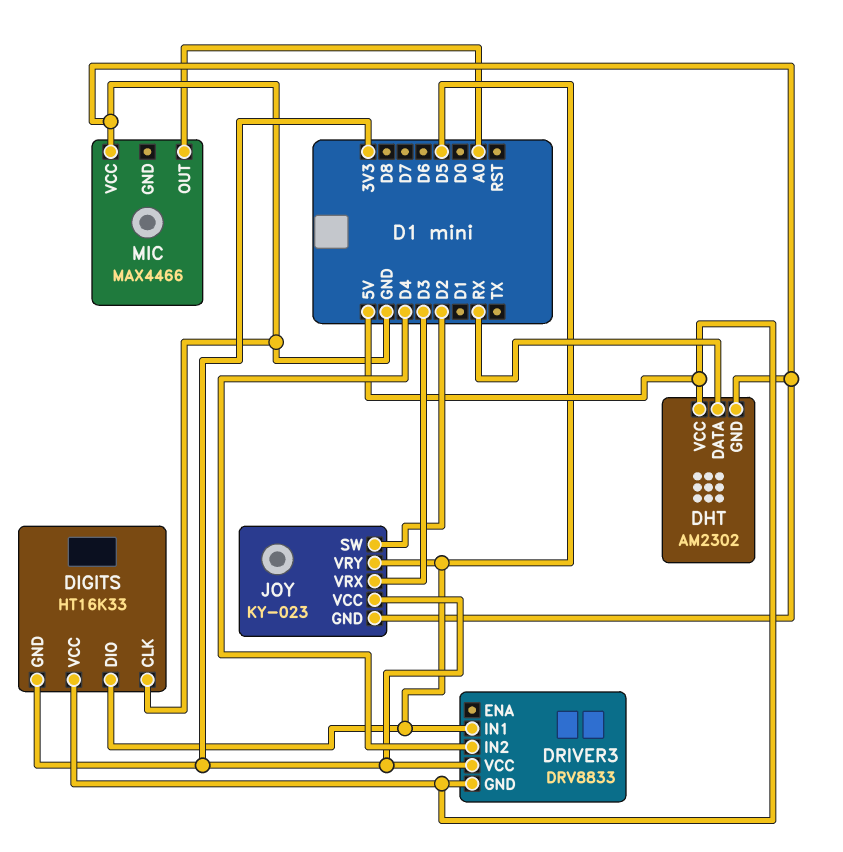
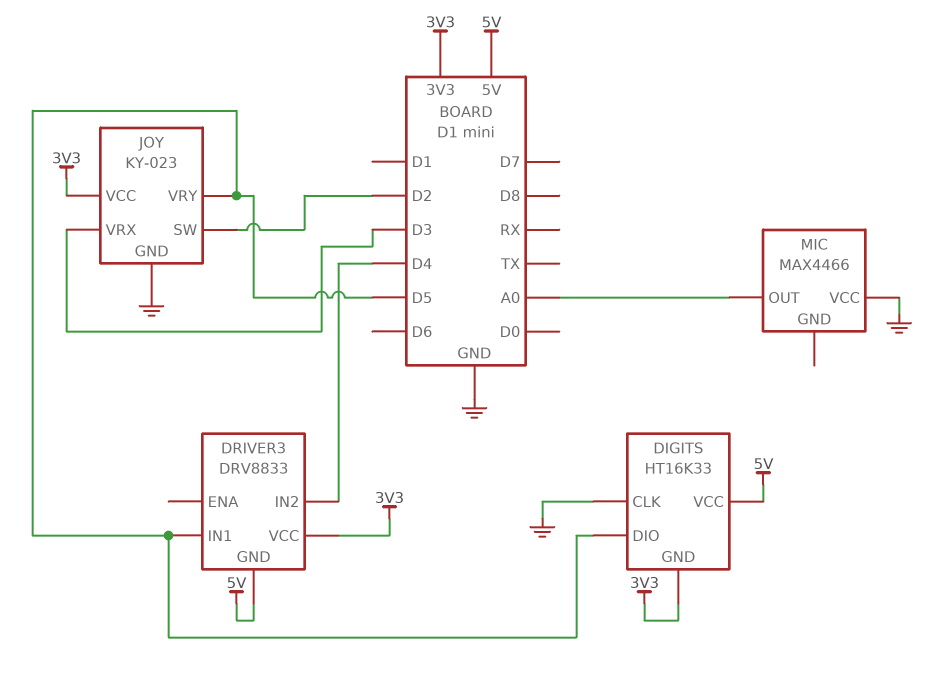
DHT: AM2302 -> none
DHT pin DATA: RX -> none
DHT pin GND: GND -> none
DHT pin VCC: 5V -> none

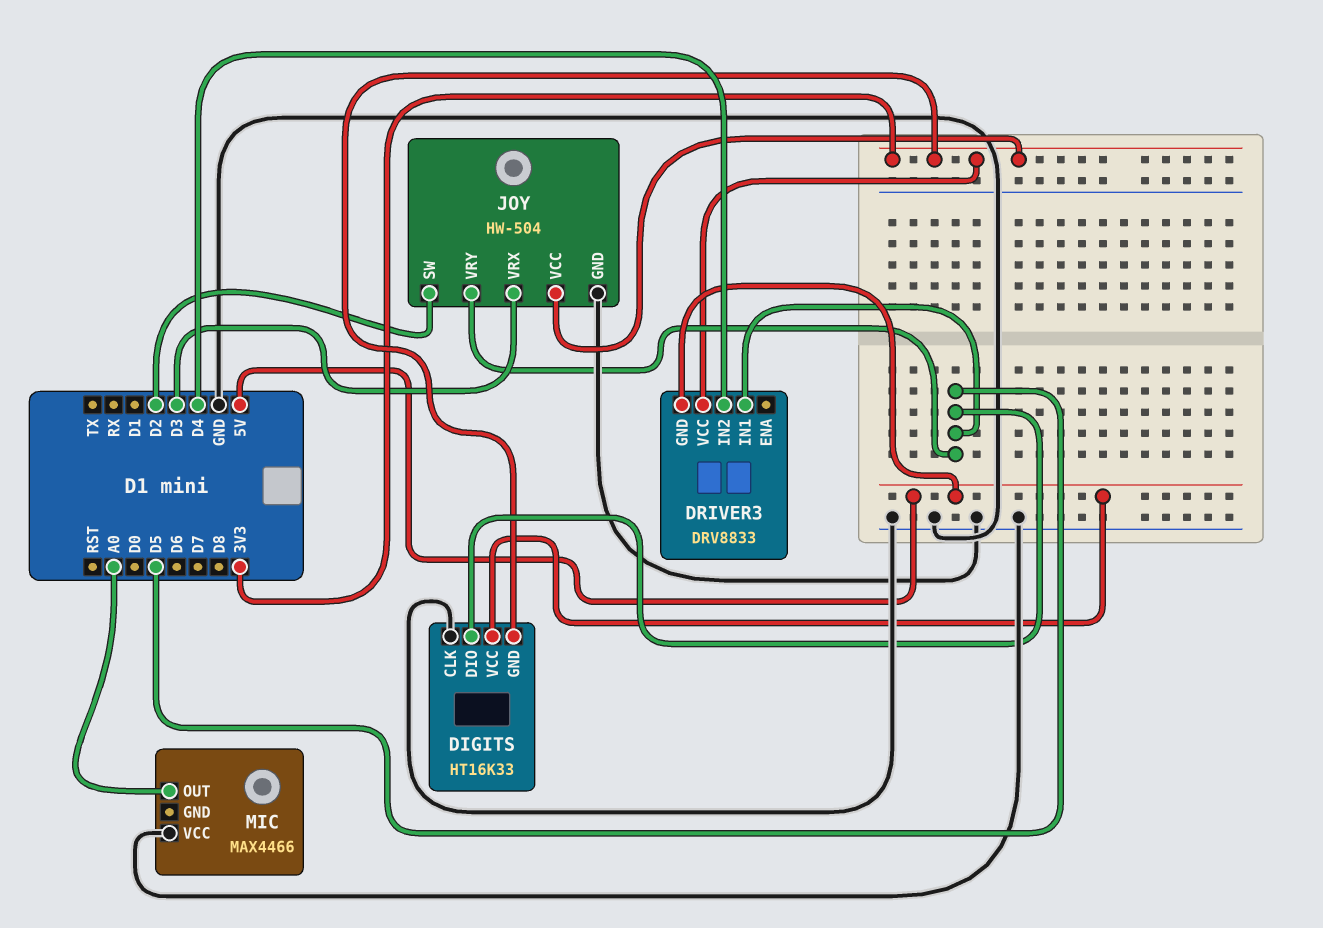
JOY: KY-023 -> HW-504

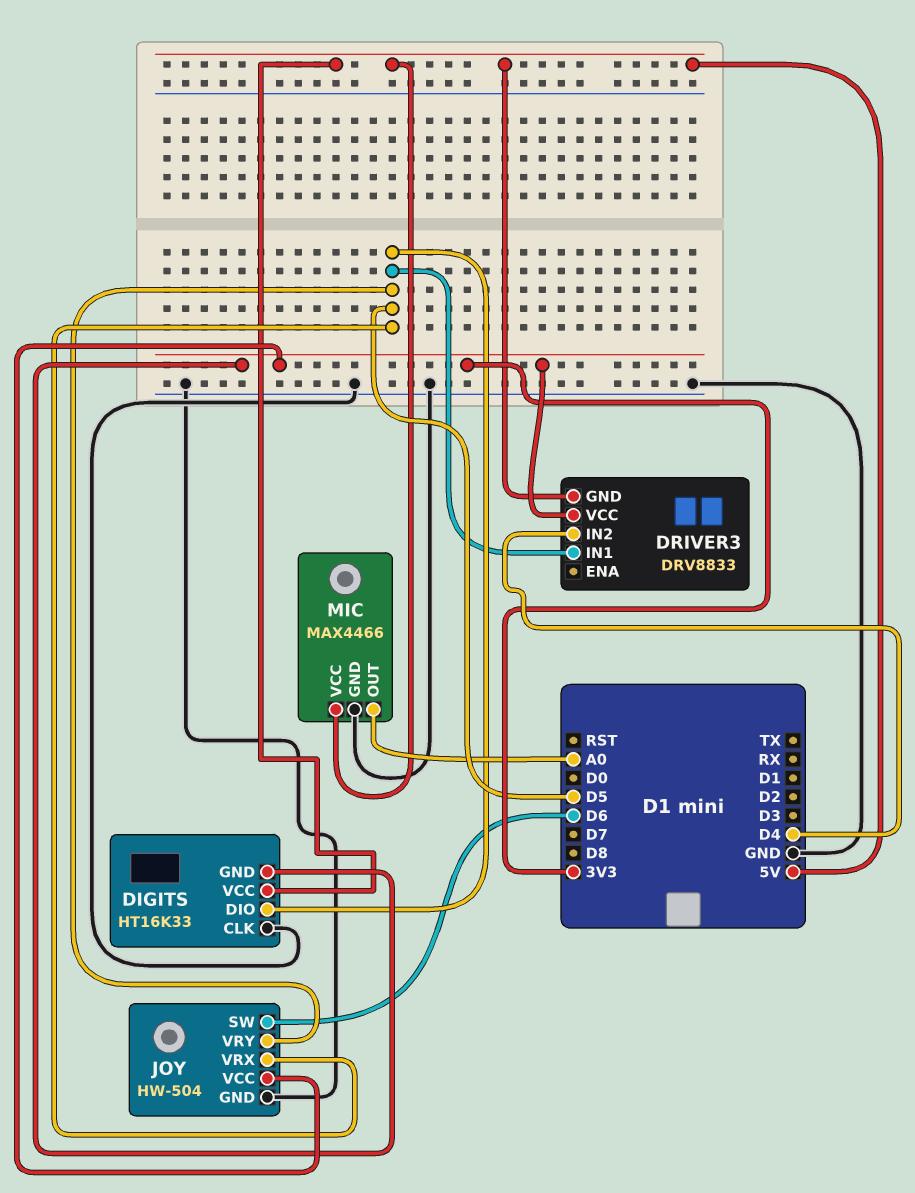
JOY pin SW: D2 -> D6
JOY pin VRX: D3 -> D5
MIC pin GND: none -> GND
MIC pin VCC: GND -> 5V

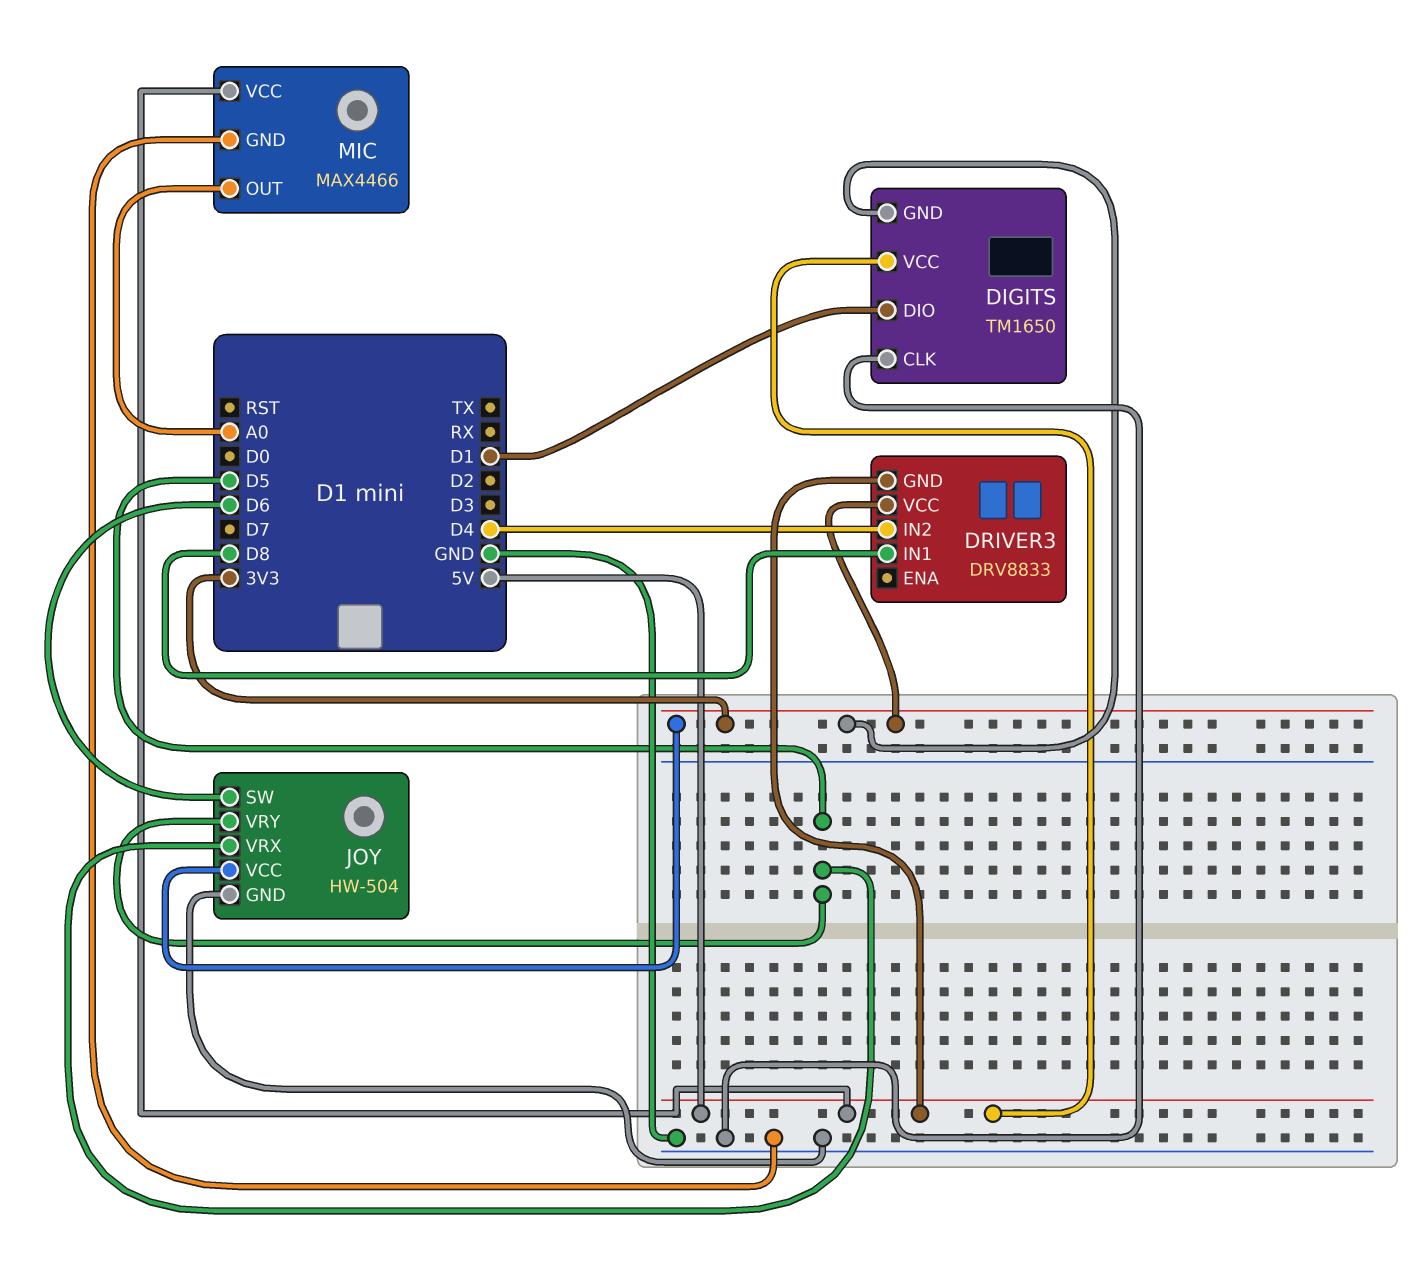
DIGITS: HT16K33 -> TM1650
DIGITS pin DIO: D5 -> D1
DRIVER3 pin IN1: D5 -> D8

